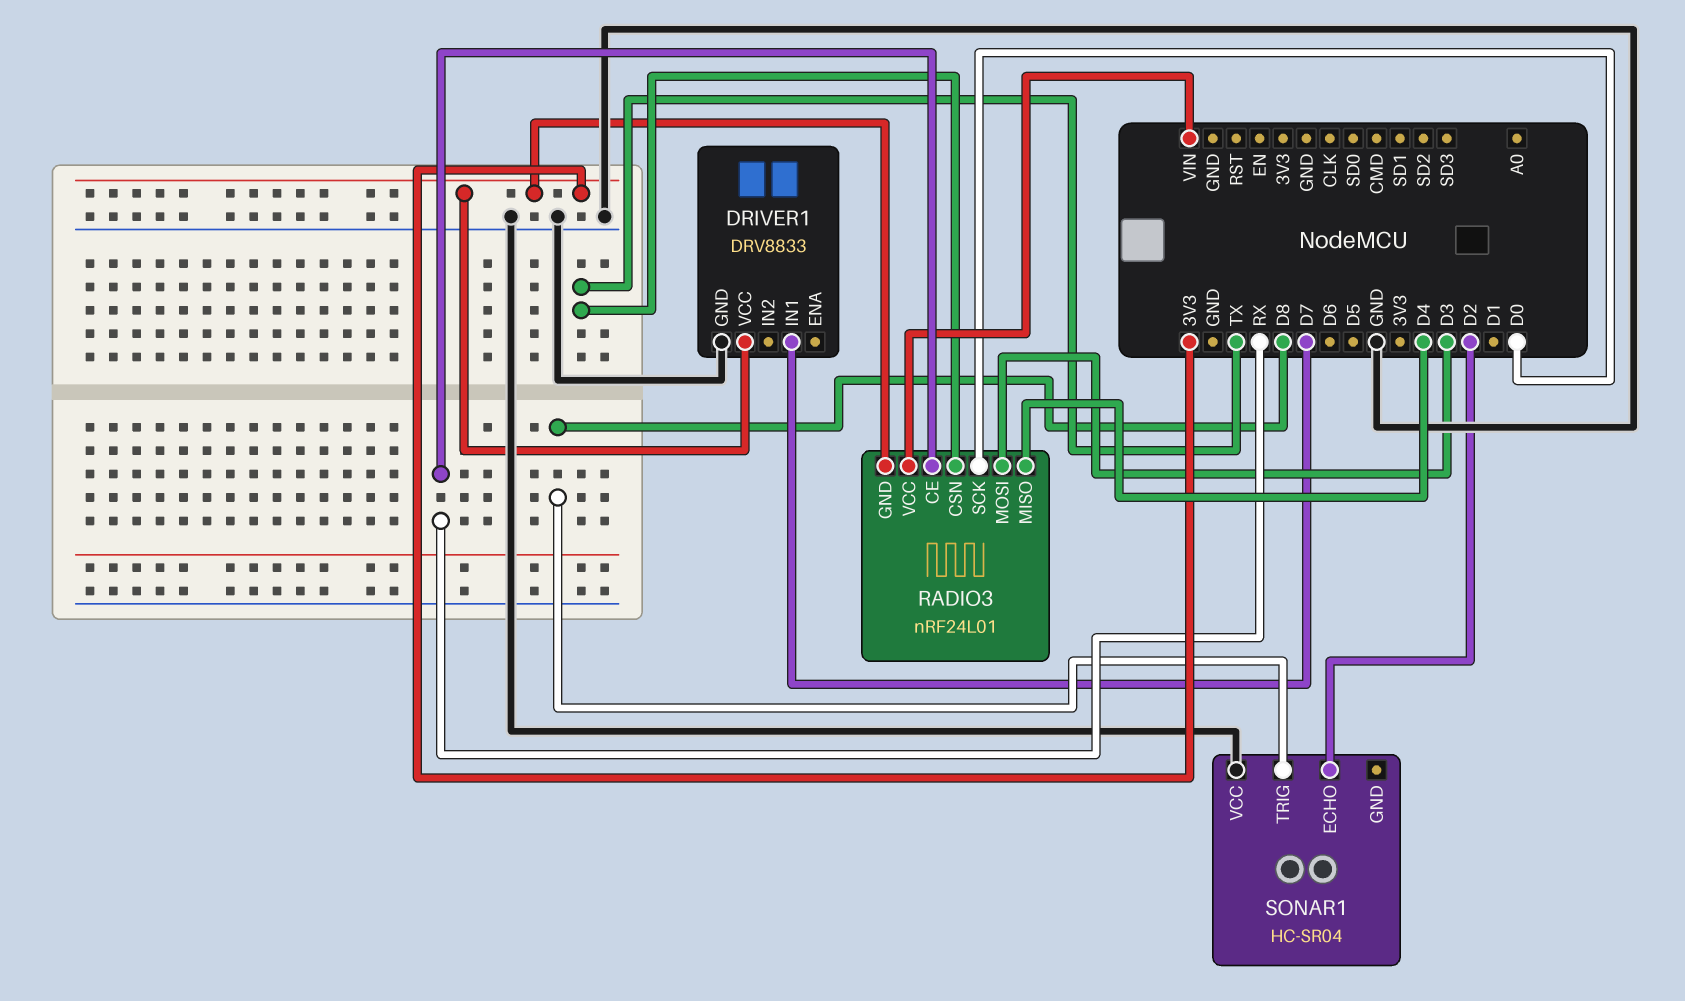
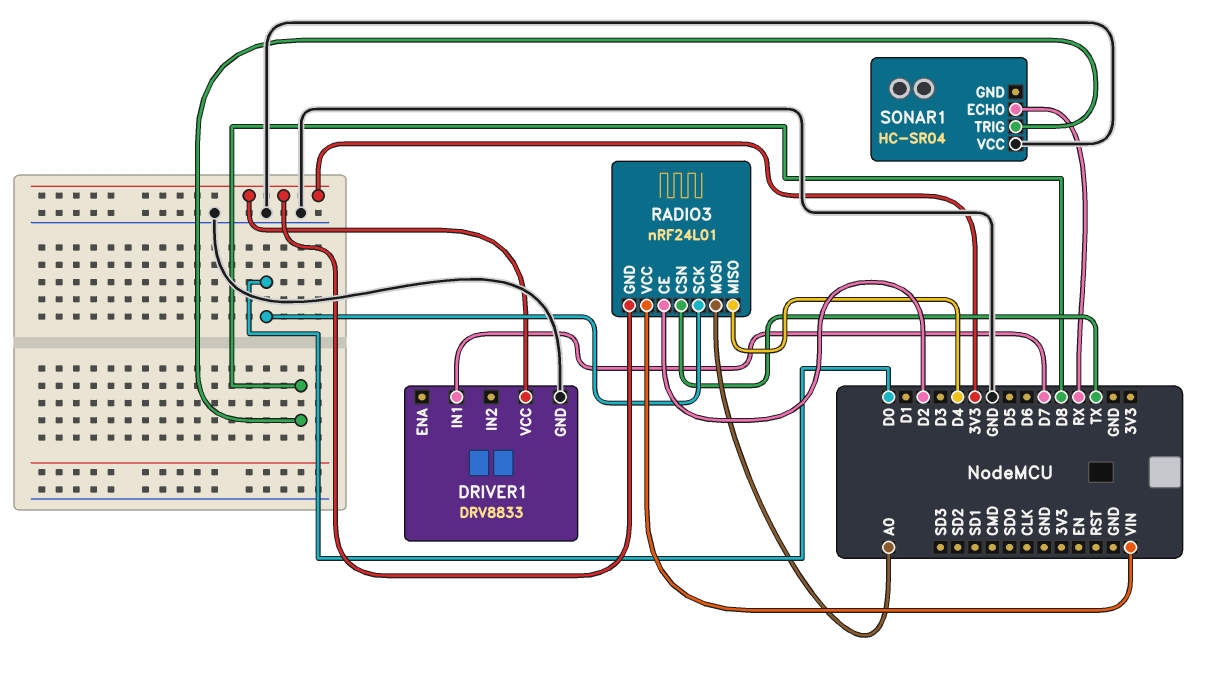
RADIO3 pin CE: RX -> D2
RADIO3 pin MOSI: D3 -> A0
SONAR1 pin ECHO: D2 -> RX

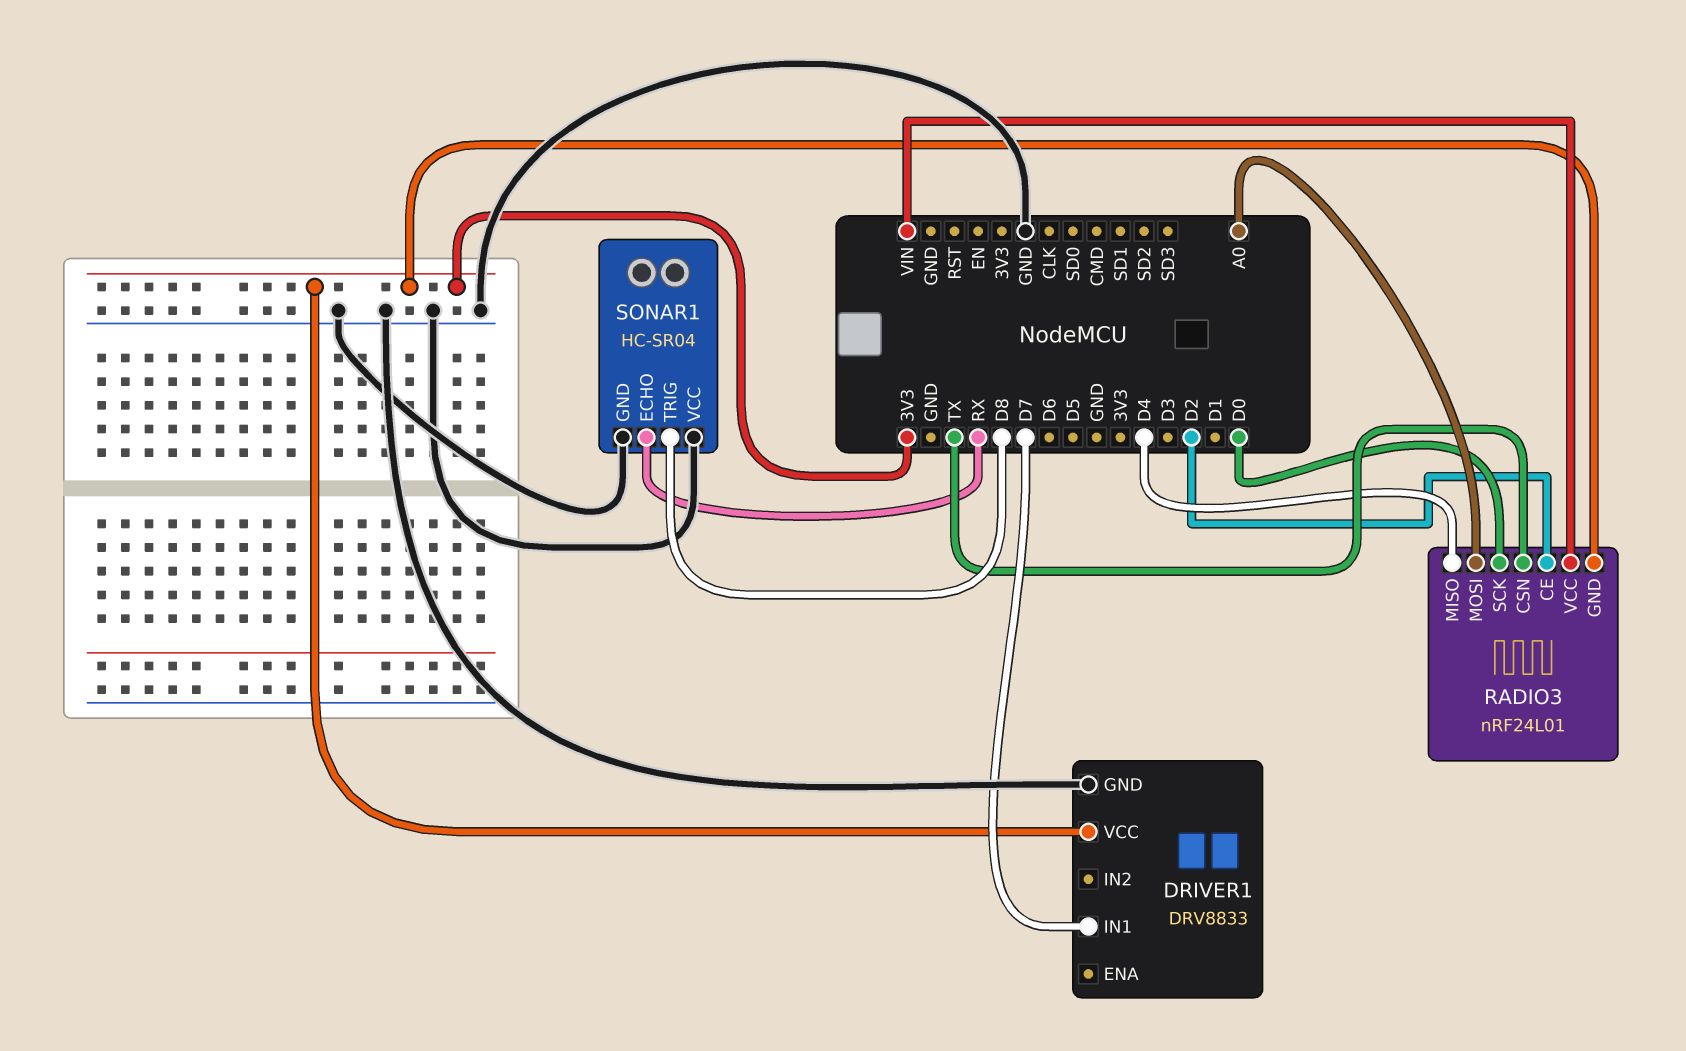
SONAR1 pin GND: none -> GND

